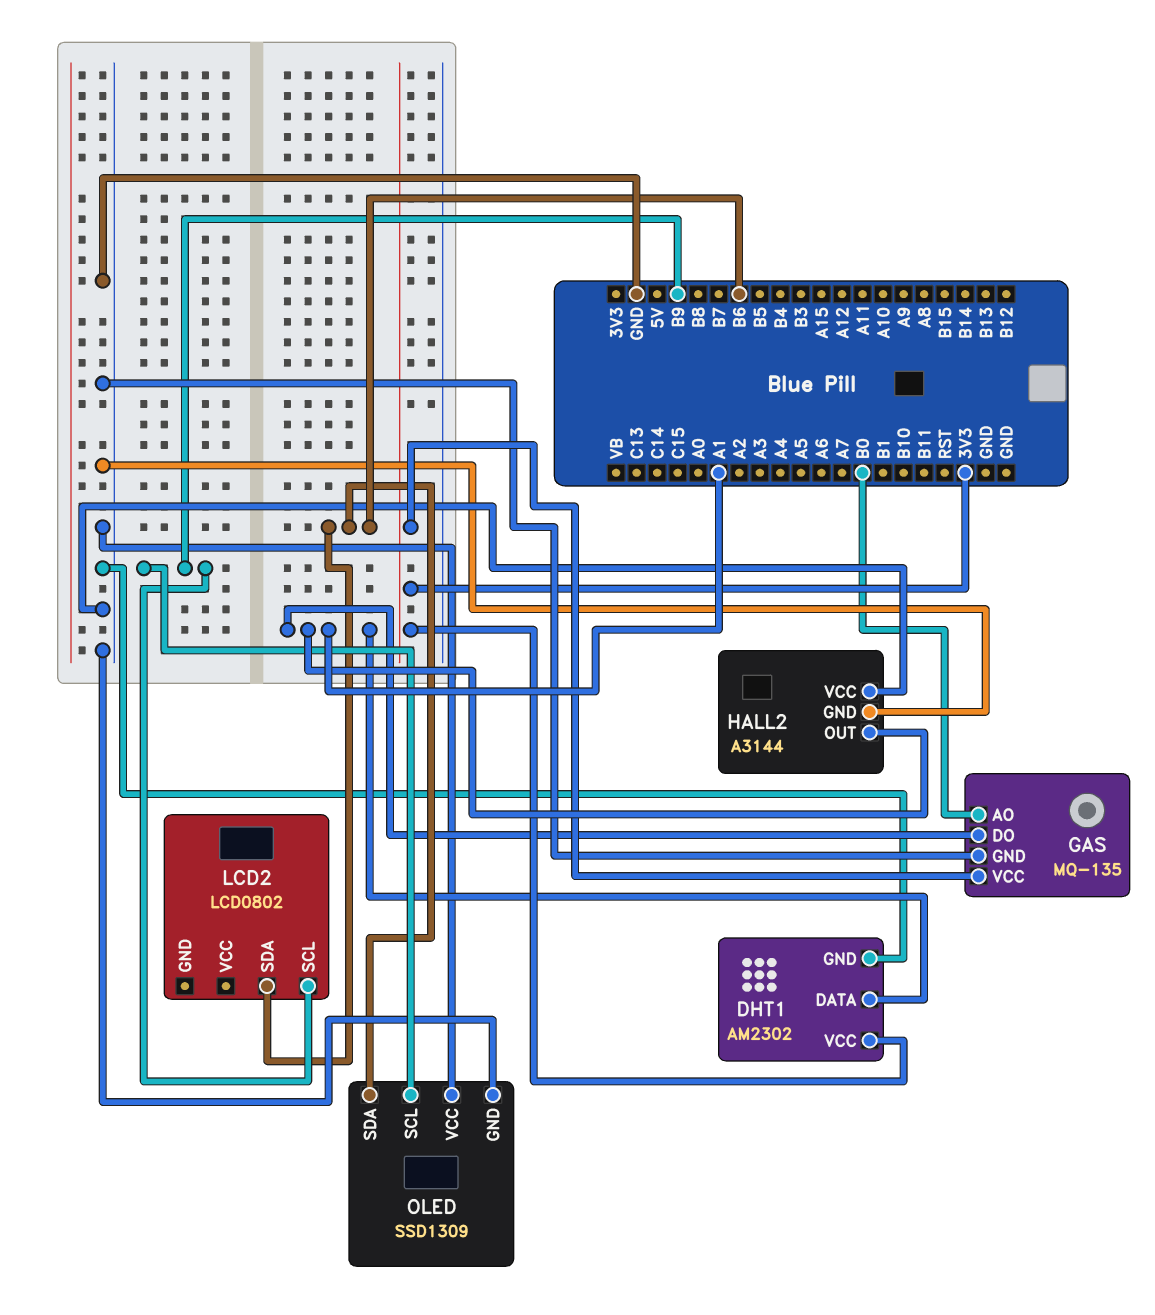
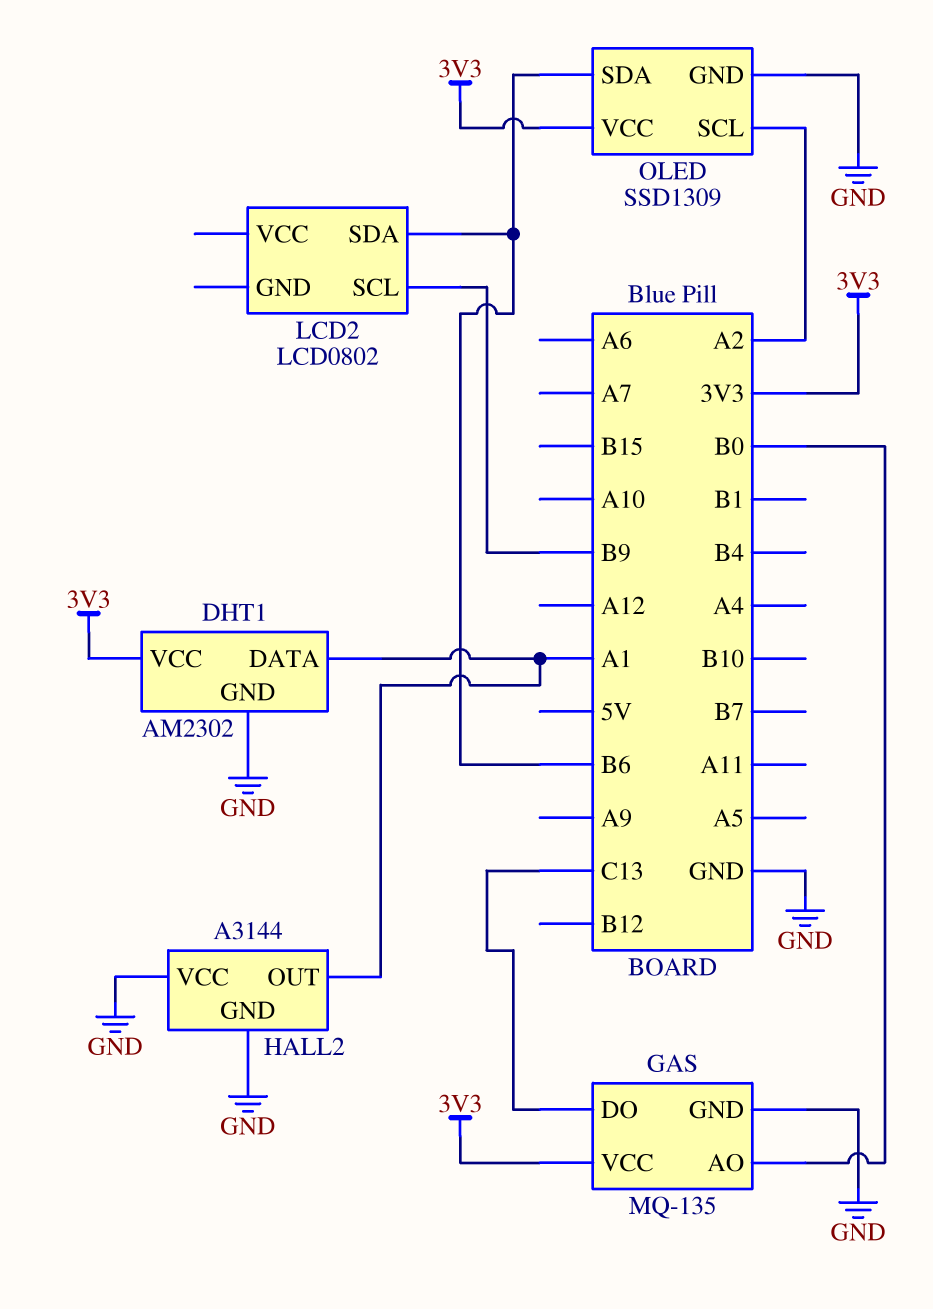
GAS pin DO: A1 -> C13
OLED pin SCL: B9 -> A2
OLED pin VCC: GND -> 3V3

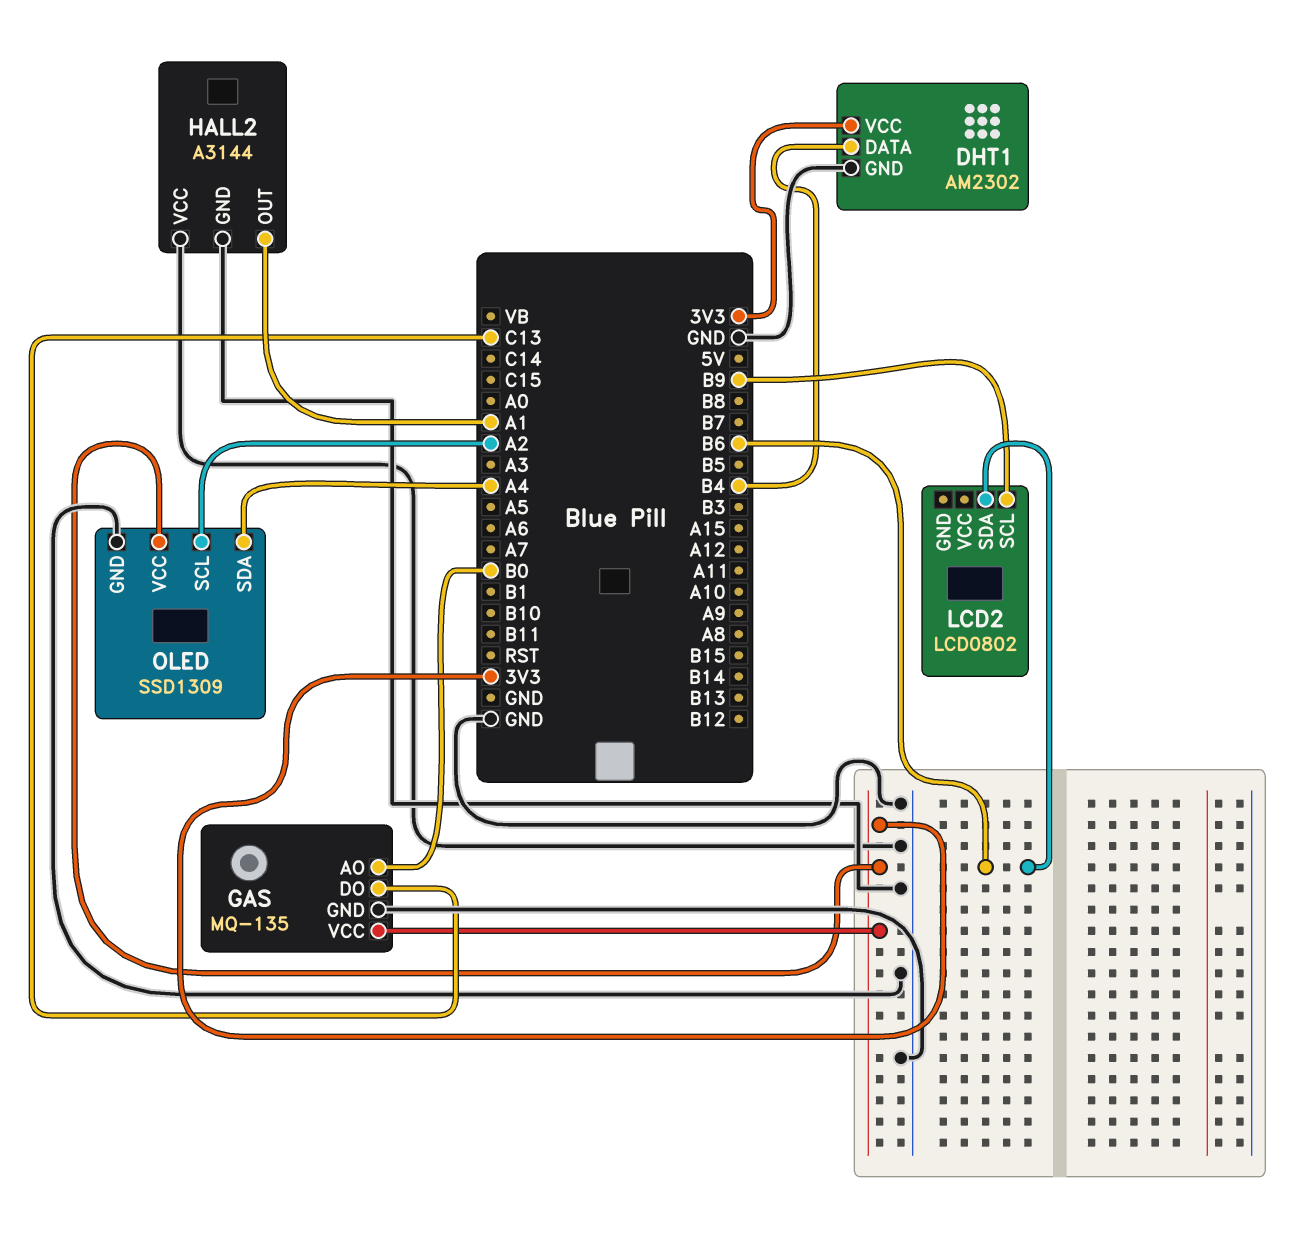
DHT1 pin DATA: A1 -> B4
OLED pin SDA: B6 -> A4

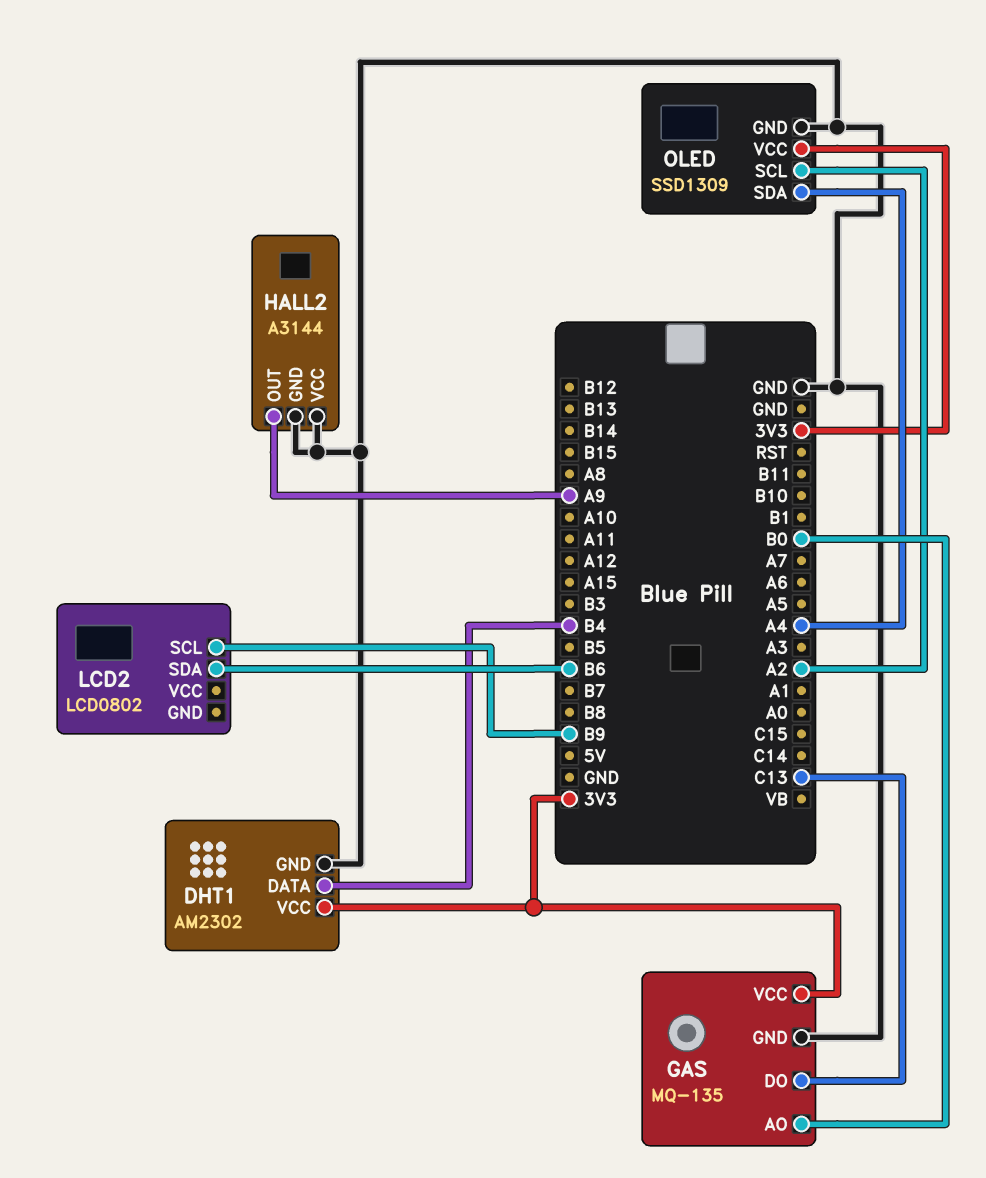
HALL2 pin OUT: A1 -> A9

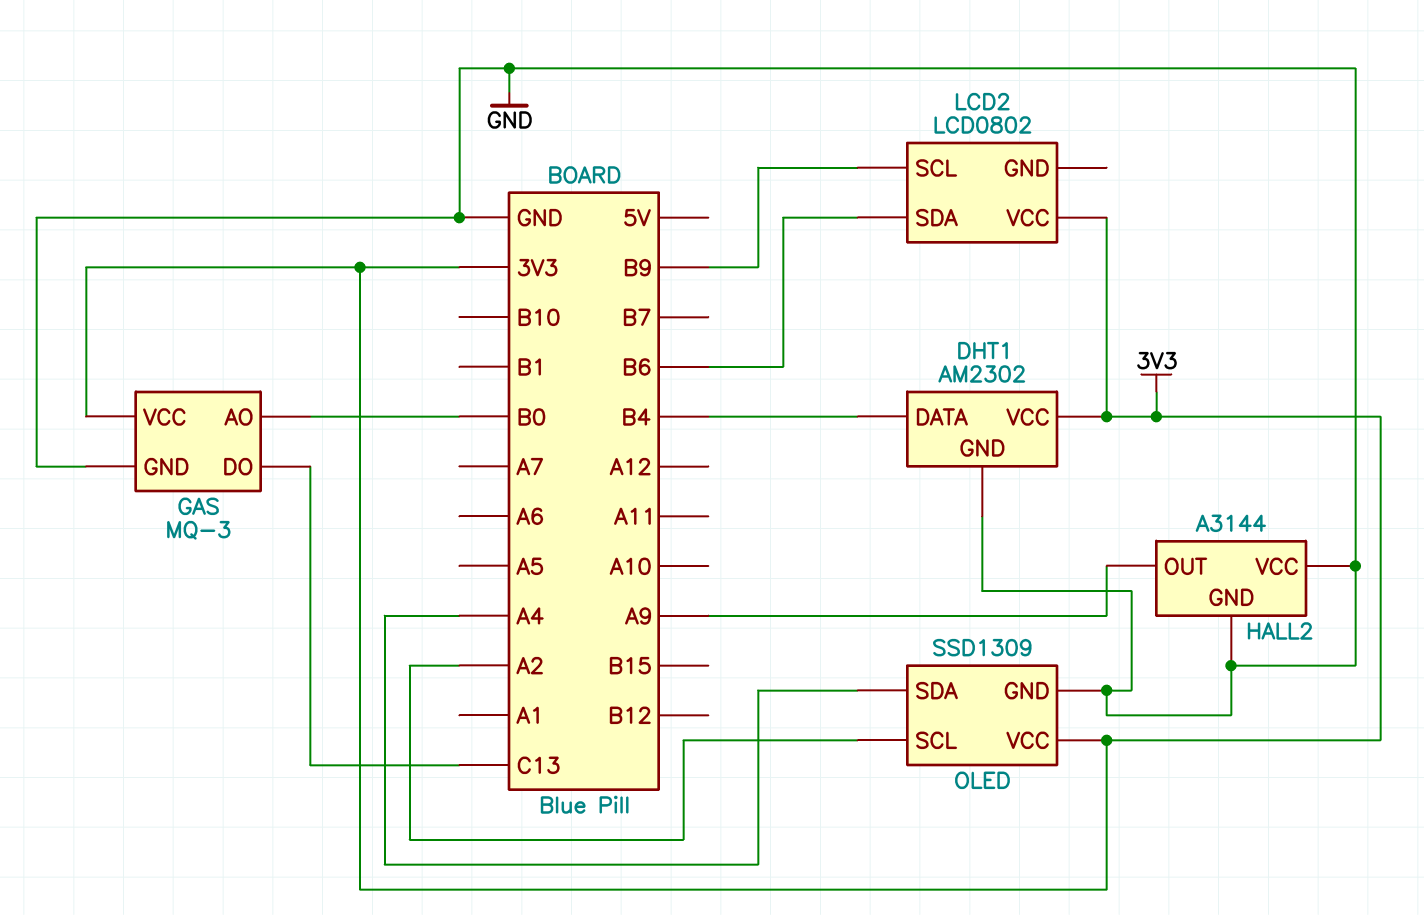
GAS: MQ-135 -> MQ-3
LCD2 pin VCC: none -> 3V3

